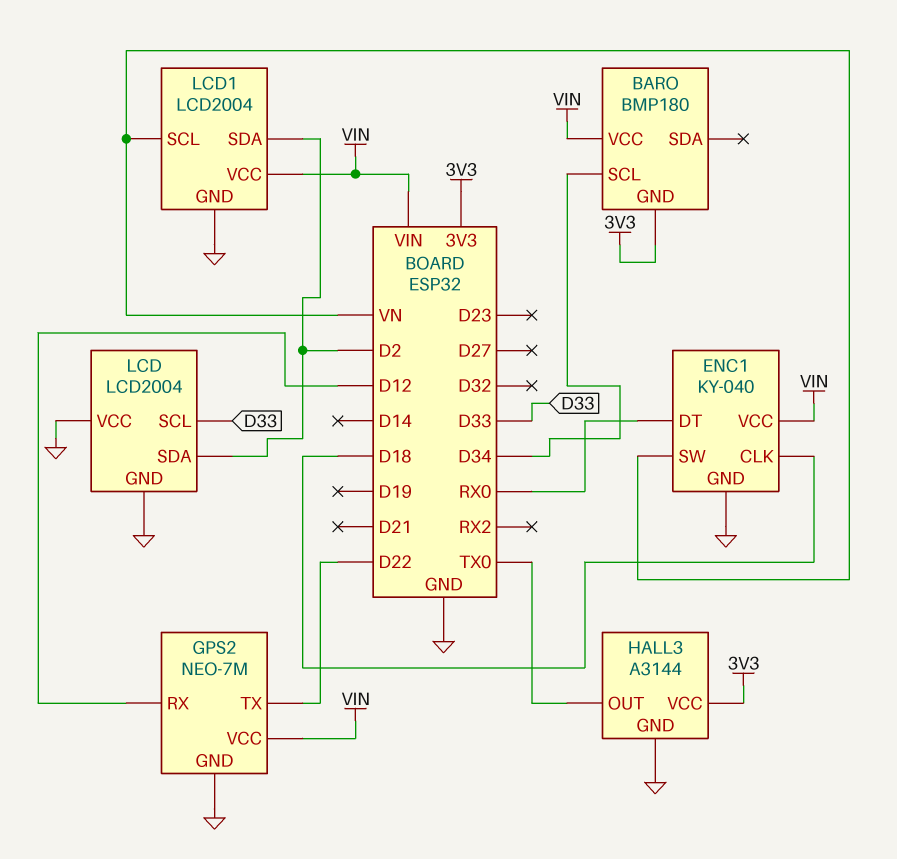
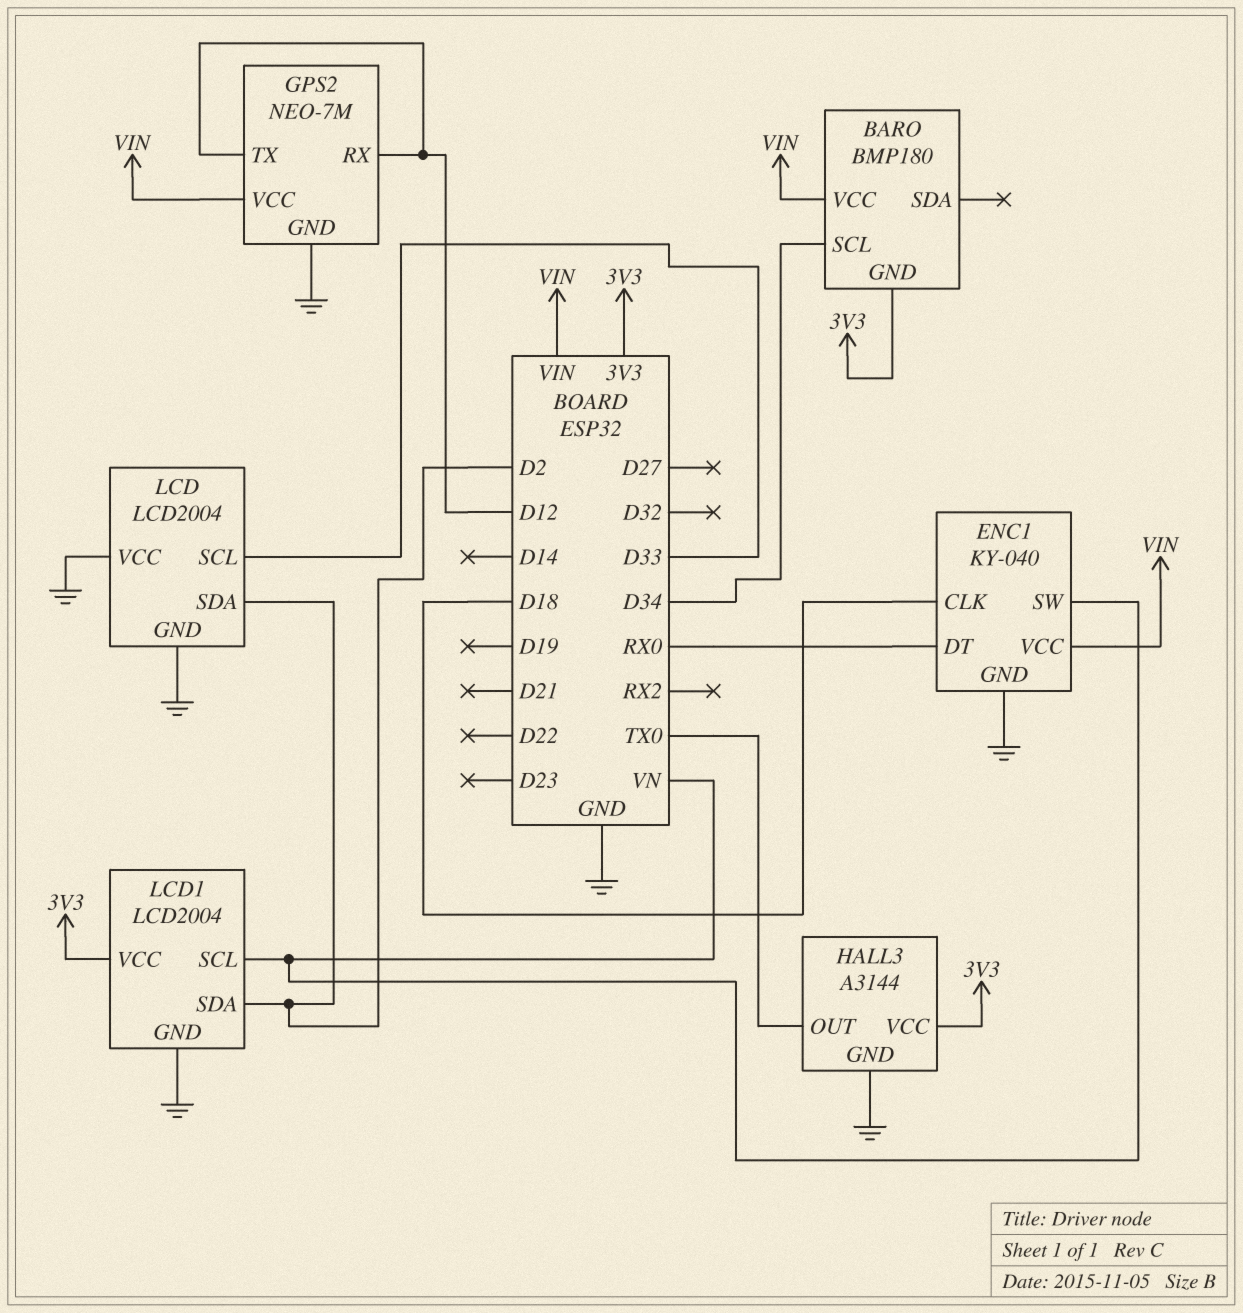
GPS2 pin TX: D22 -> D12
LCD1 pin VCC: VIN -> 3V3

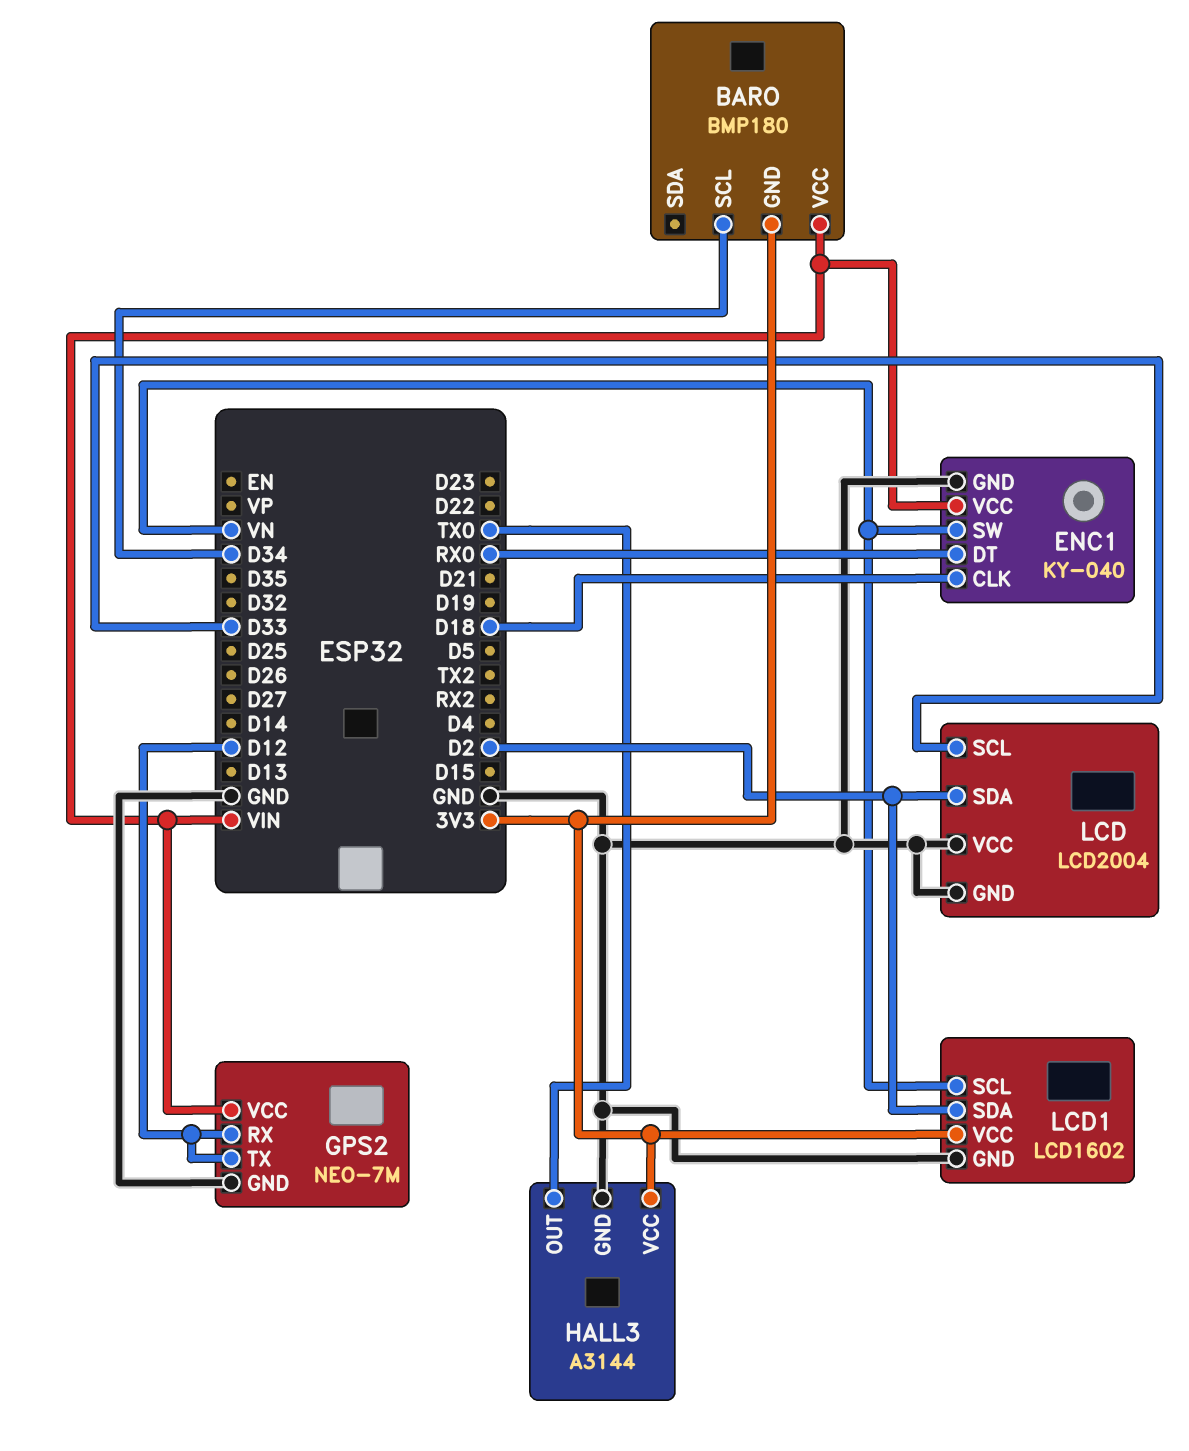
LCD1: LCD2004 -> LCD1602

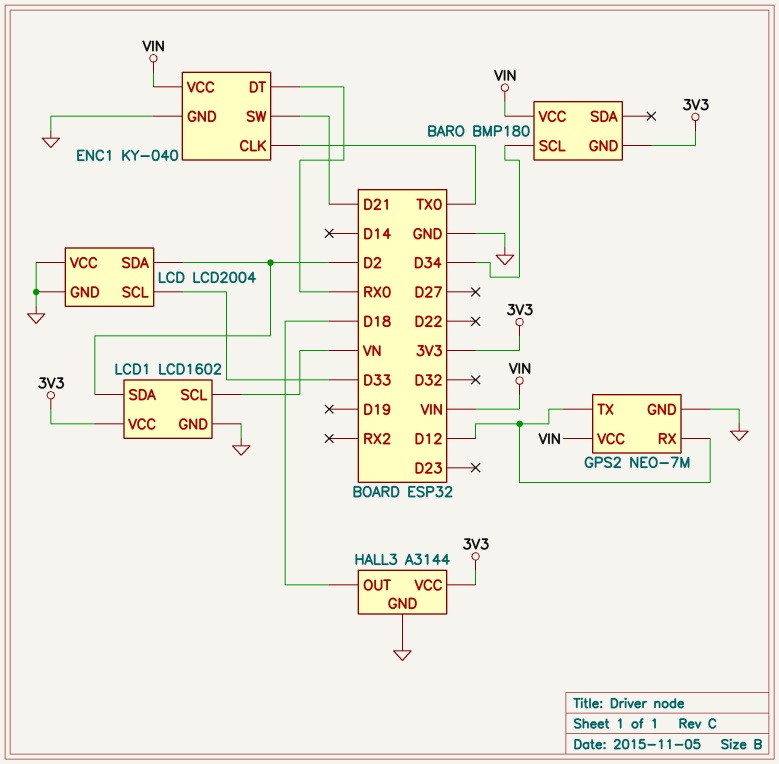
ENC1 pin CLK: D18 -> TX0
ENC1 pin SW: VN -> D21
HALL3 pin OUT: TX0 -> D18

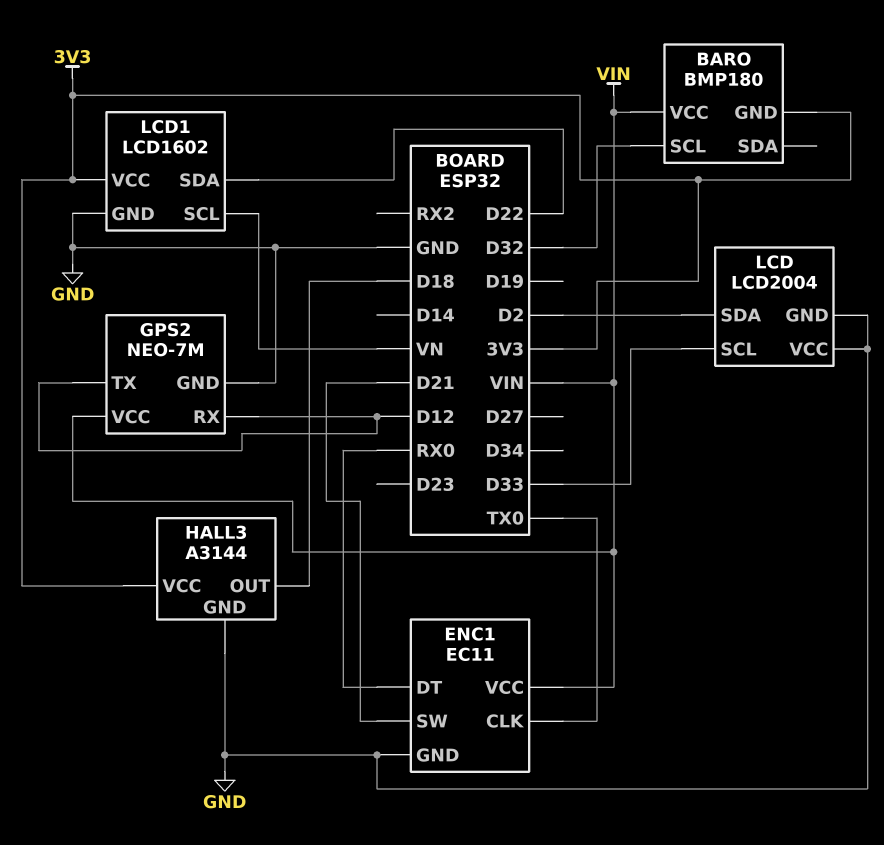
BARO pin SCL: D34 -> D32
ENC1: KY-040 -> EC11
LCD1 pin SDA: D2 -> D22

